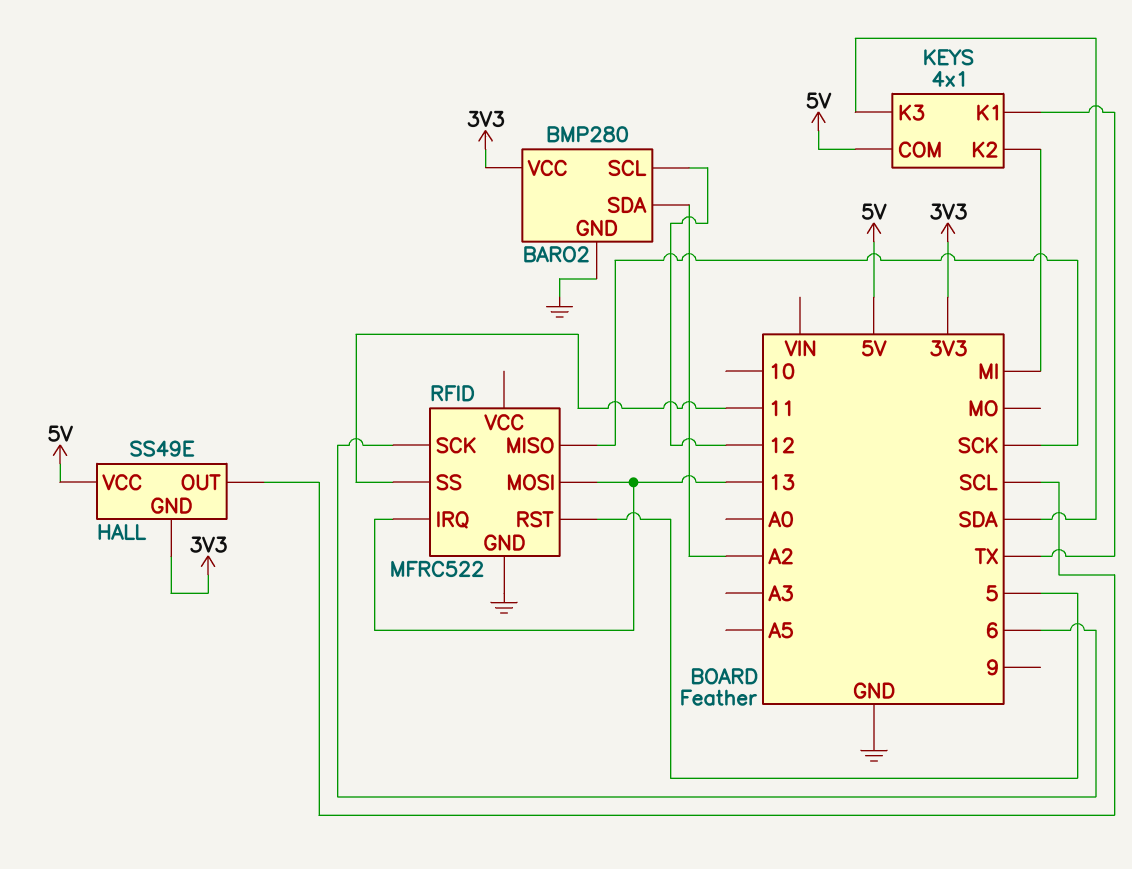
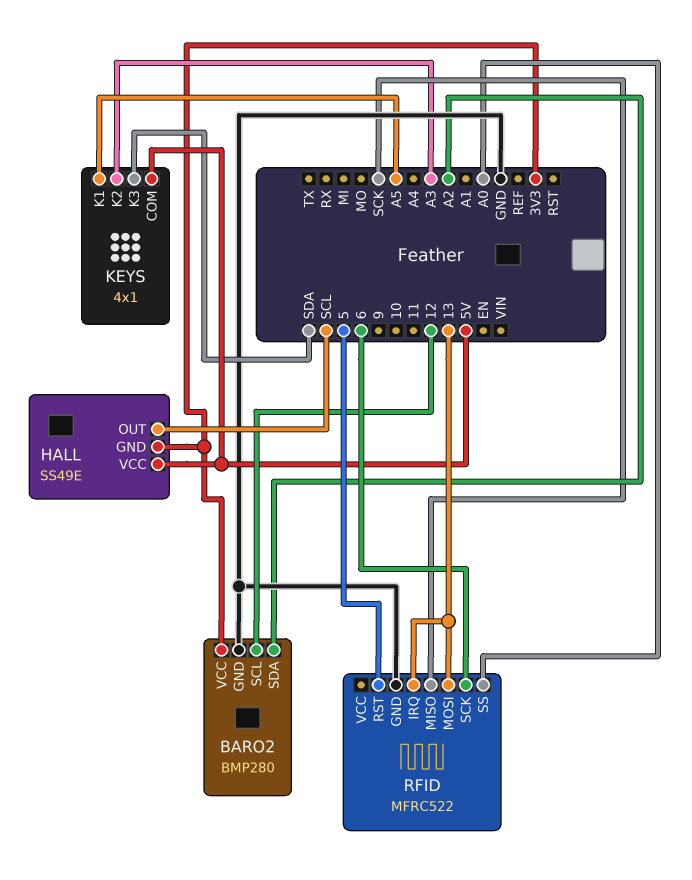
KEYS pin K1: TX -> A5
KEYS pin K2: MI -> A3
RFID pin SS: 11 -> A0

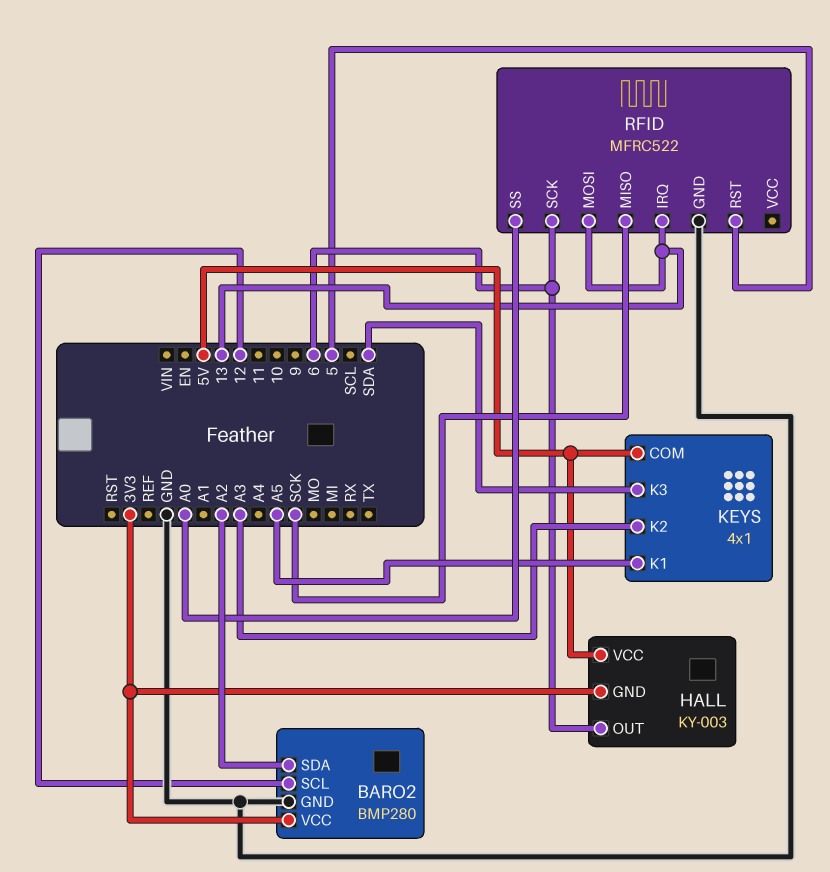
HALL: SS49E -> KY-003
HALL pin OUT: SCL -> 6

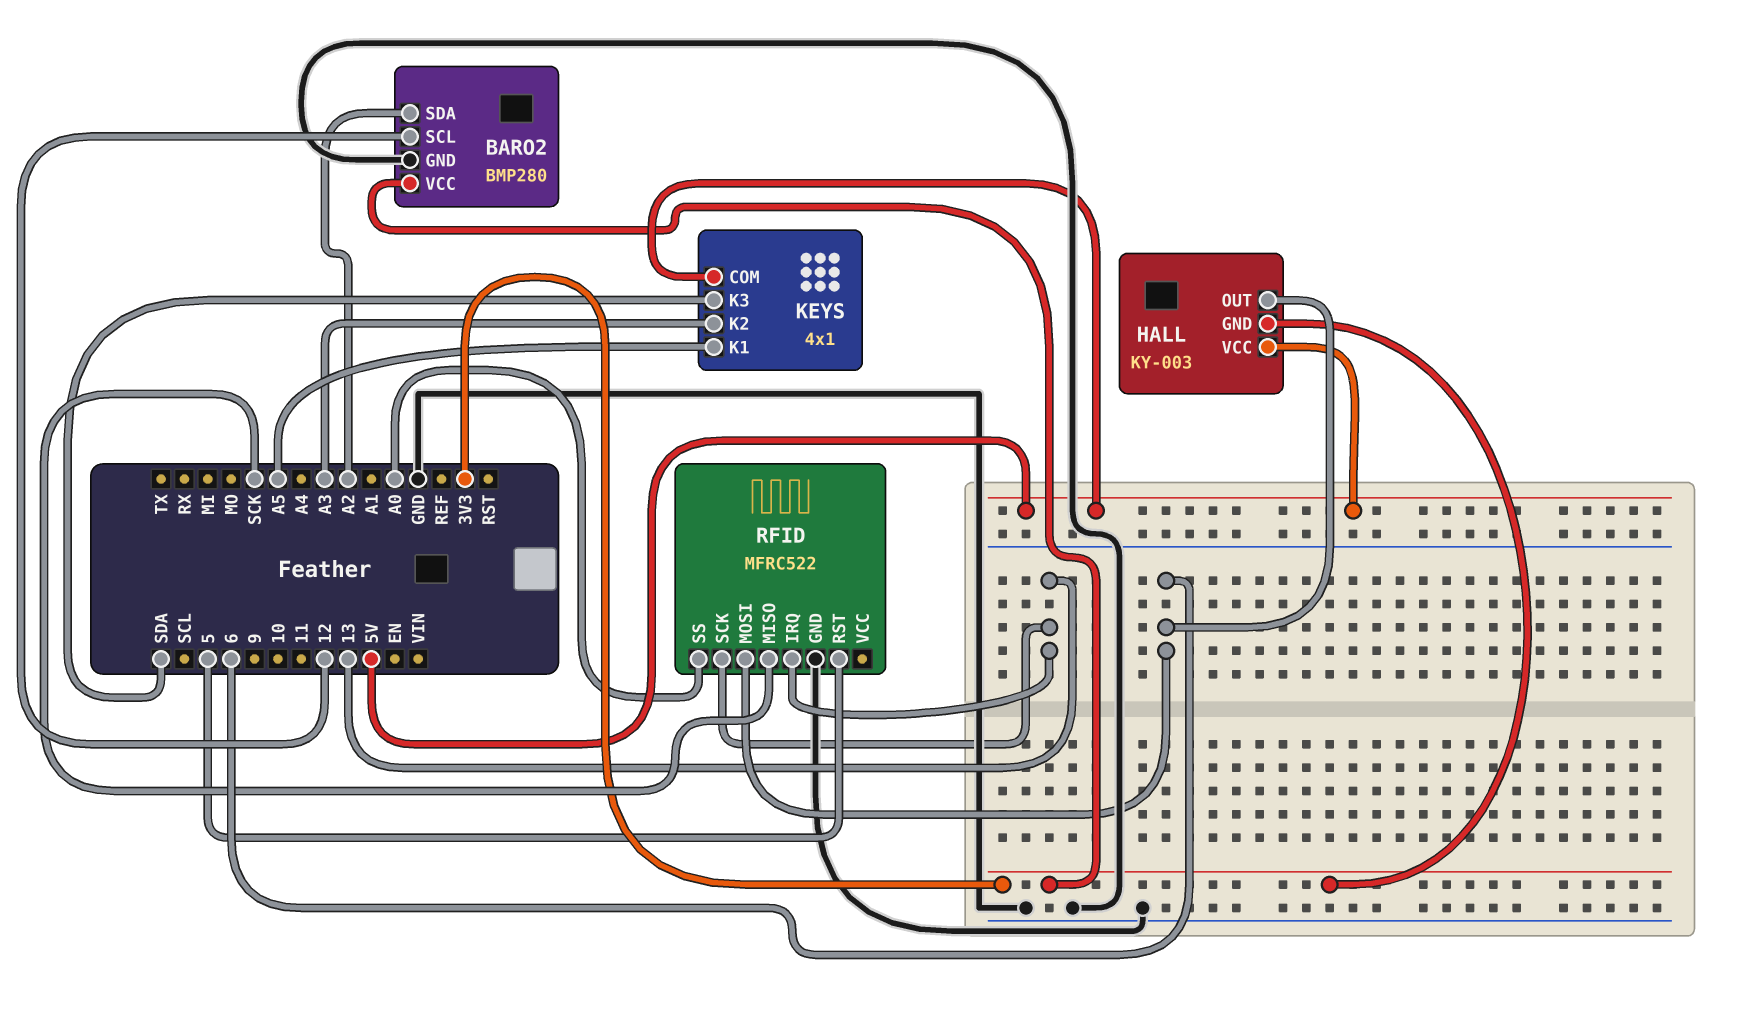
RFID pin MOSI: 13 -> 6
RFID pin SCK: 6 -> 13

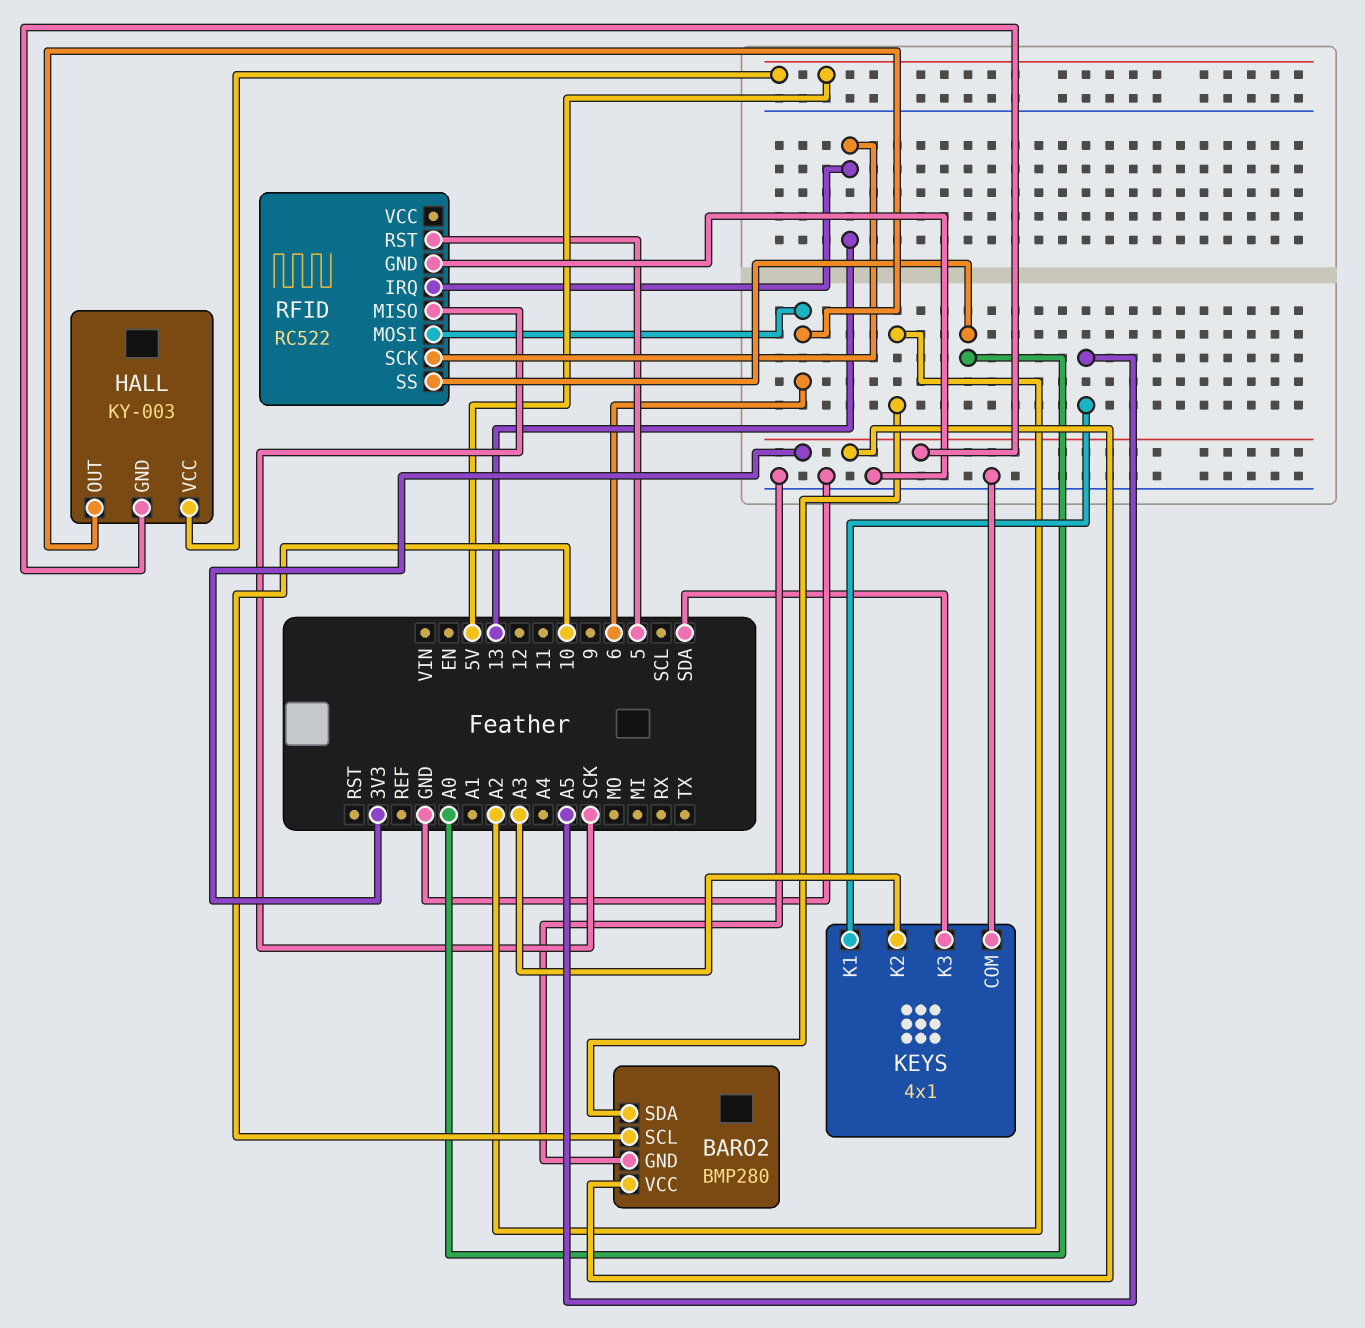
BARO2 pin SCL: 12 -> 10
KEYS pin COM: 5V -> GND
RFID: MFRC522 -> RC522

